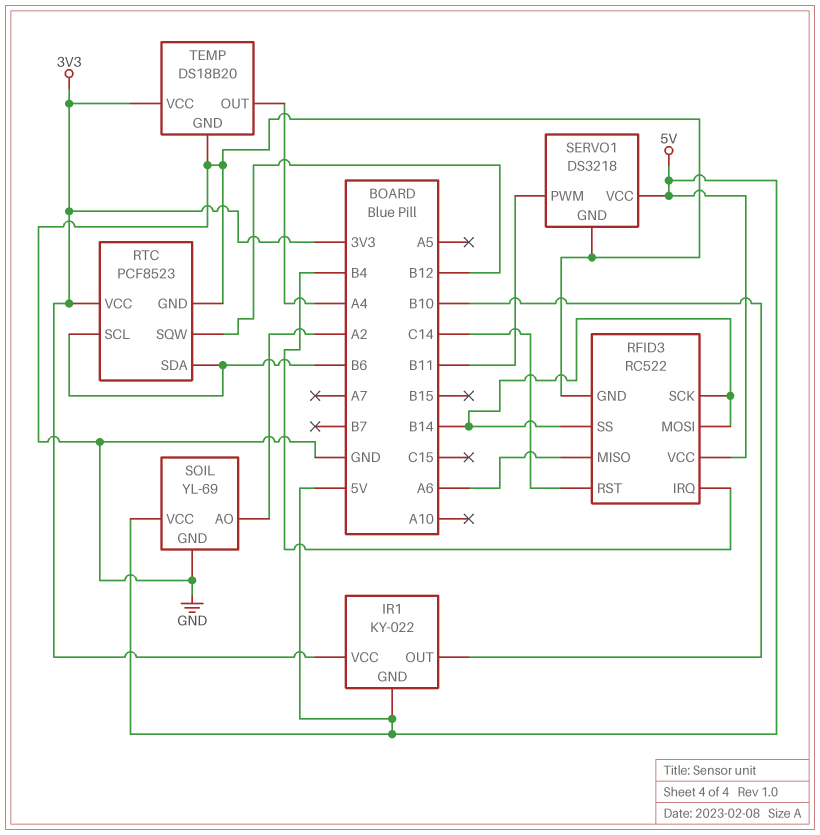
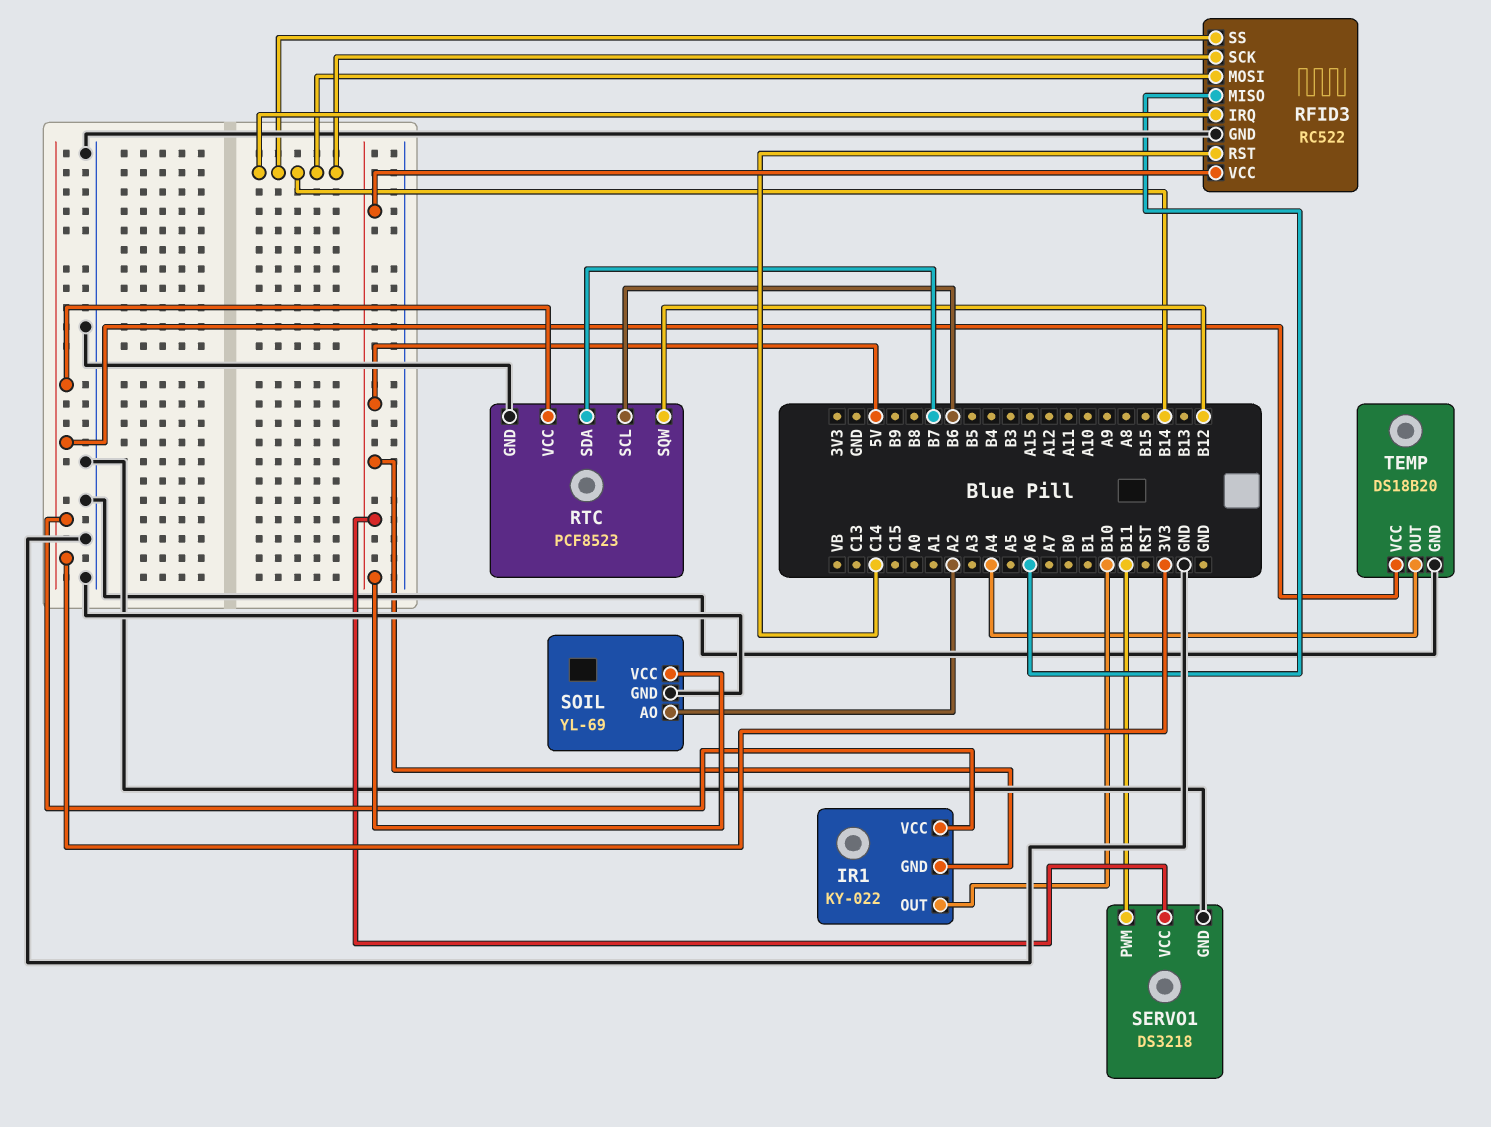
RFID3 pin IRQ: B4 -> B14
RTC pin SDA: B6 -> B7

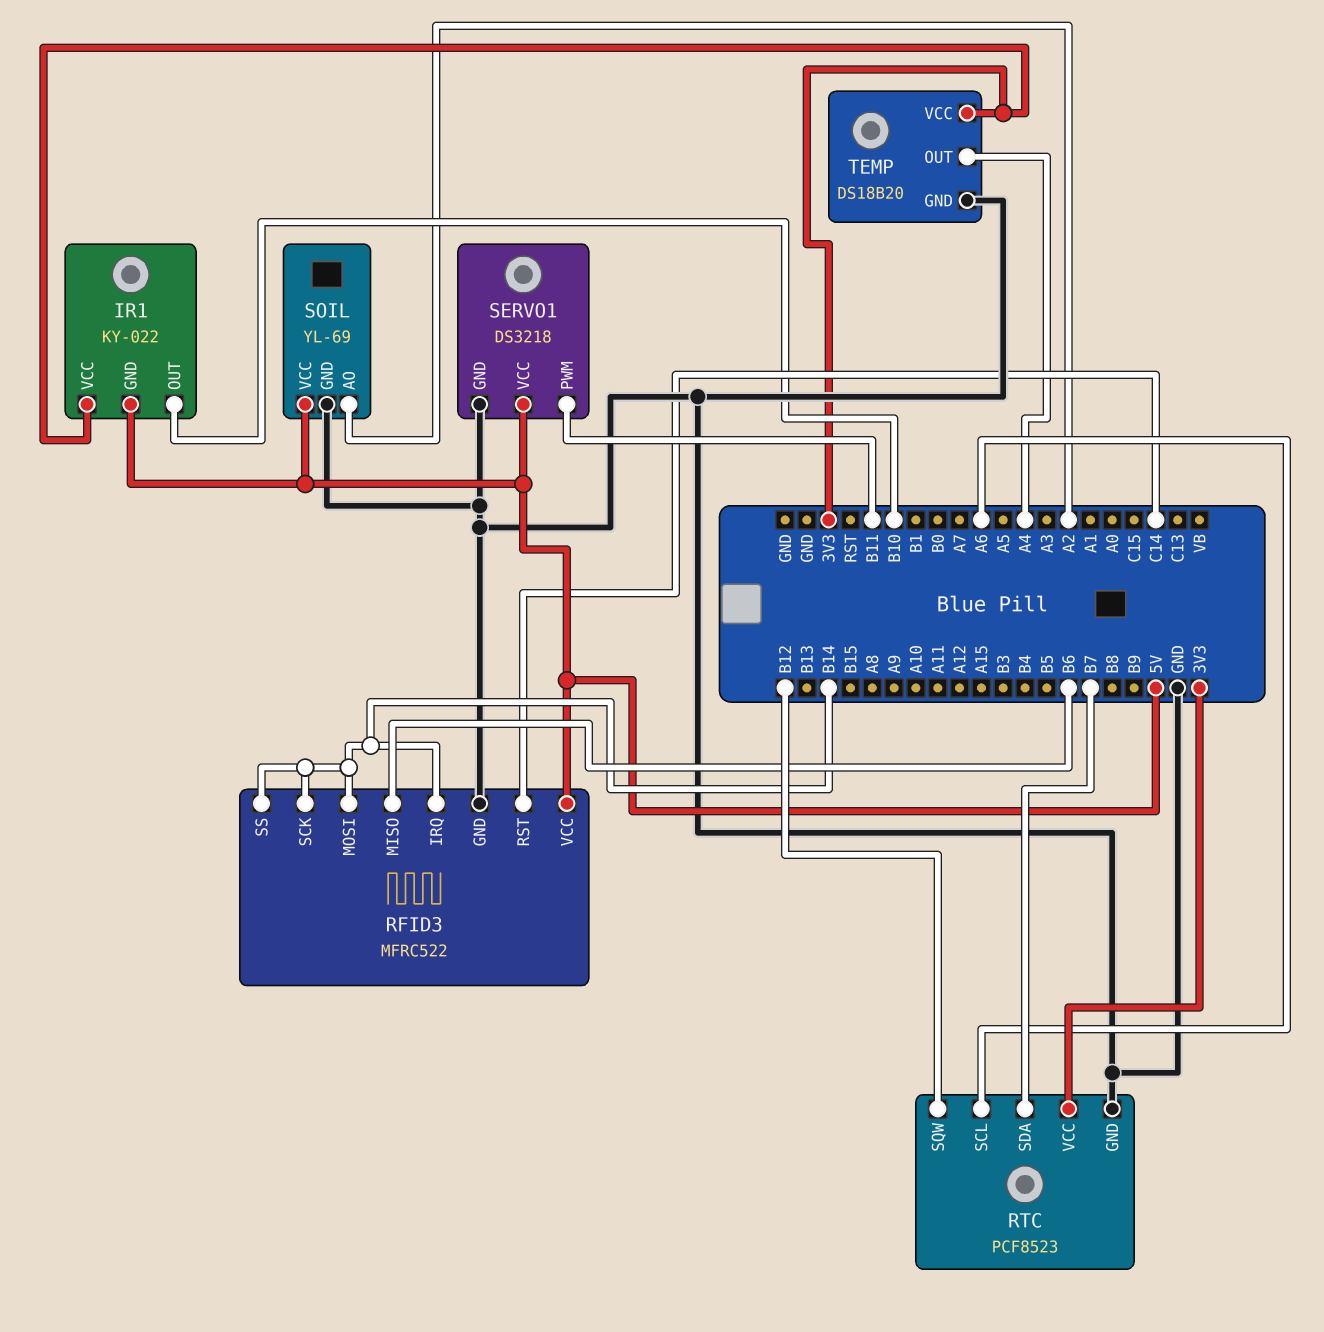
RFID3: RC522 -> MFRC522
RFID3 pin MISO: A6 -> B6
RTC pin SCL: B6 -> A6

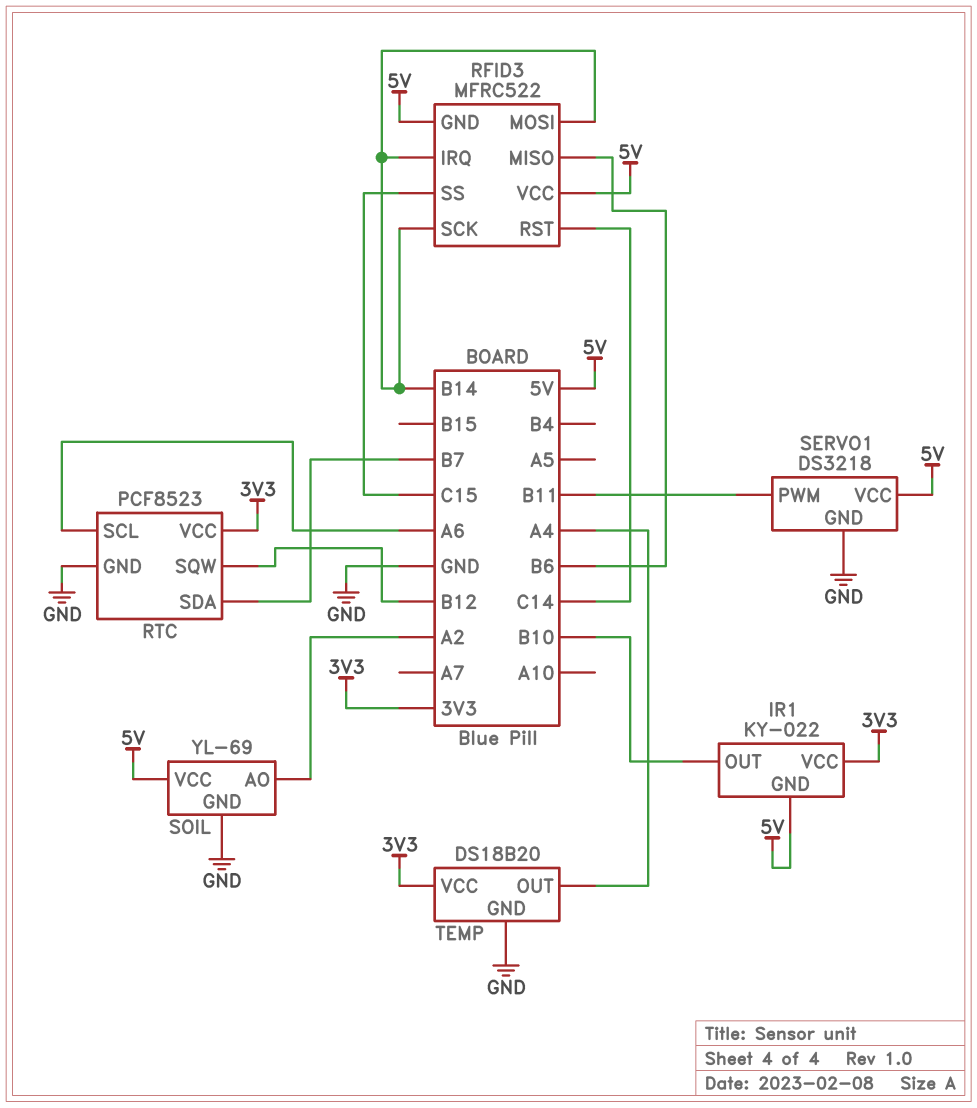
RFID3 pin GND: GND -> 5V
RFID3 pin SS: B14 -> C15

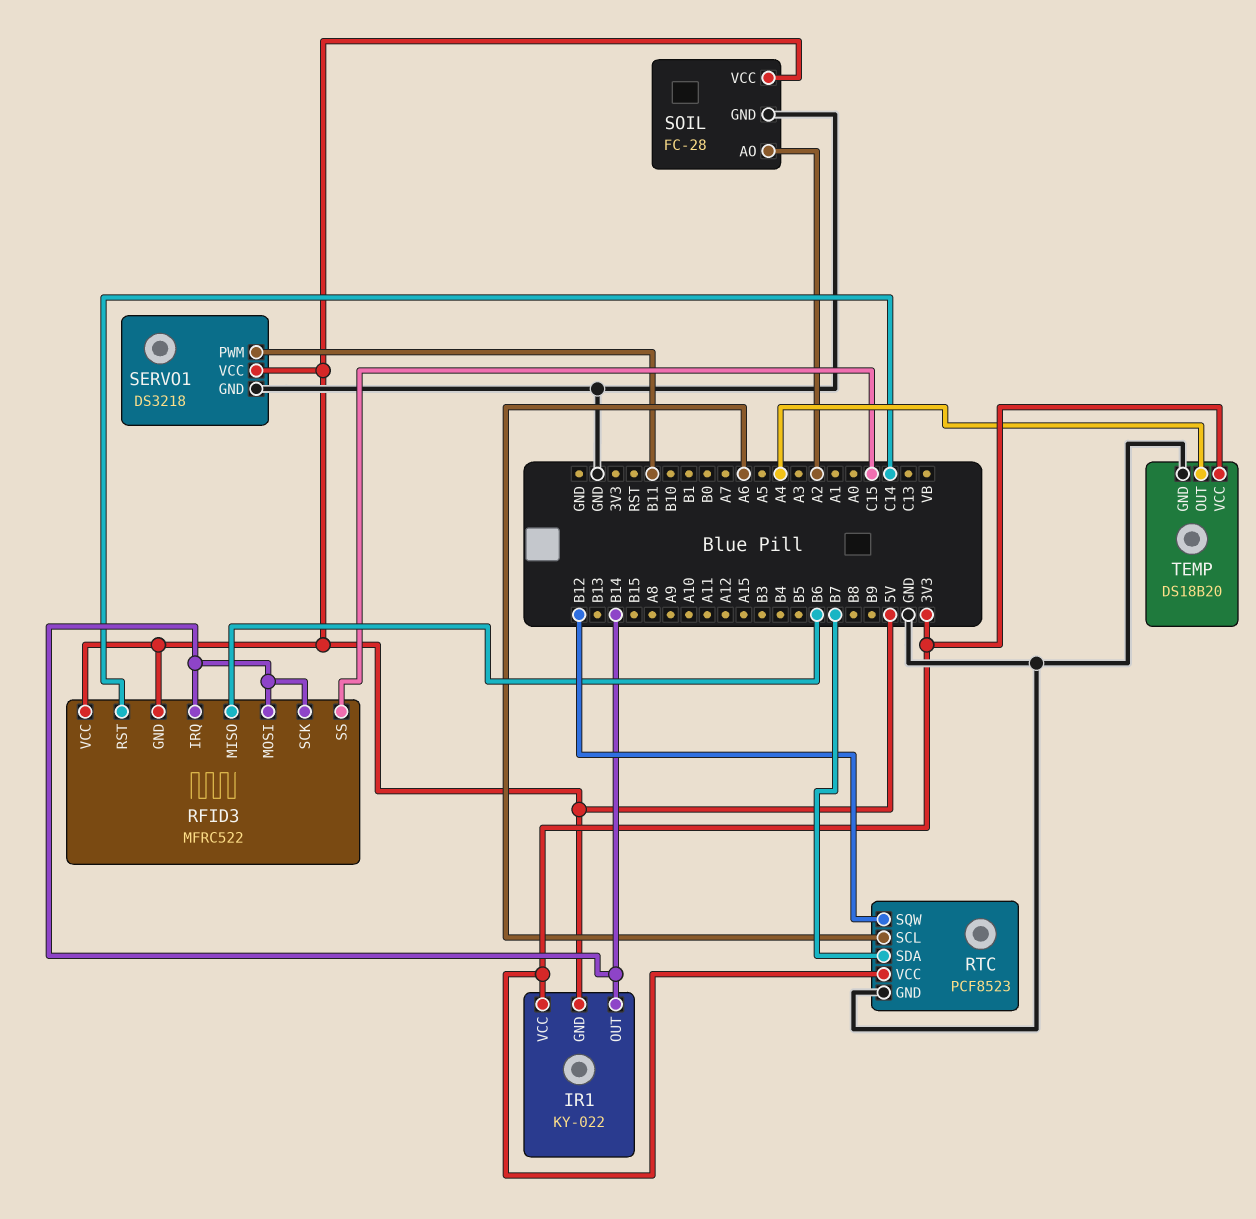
IR1 pin OUT: B10 -> B14
SOIL: YL-69 -> FC-28

